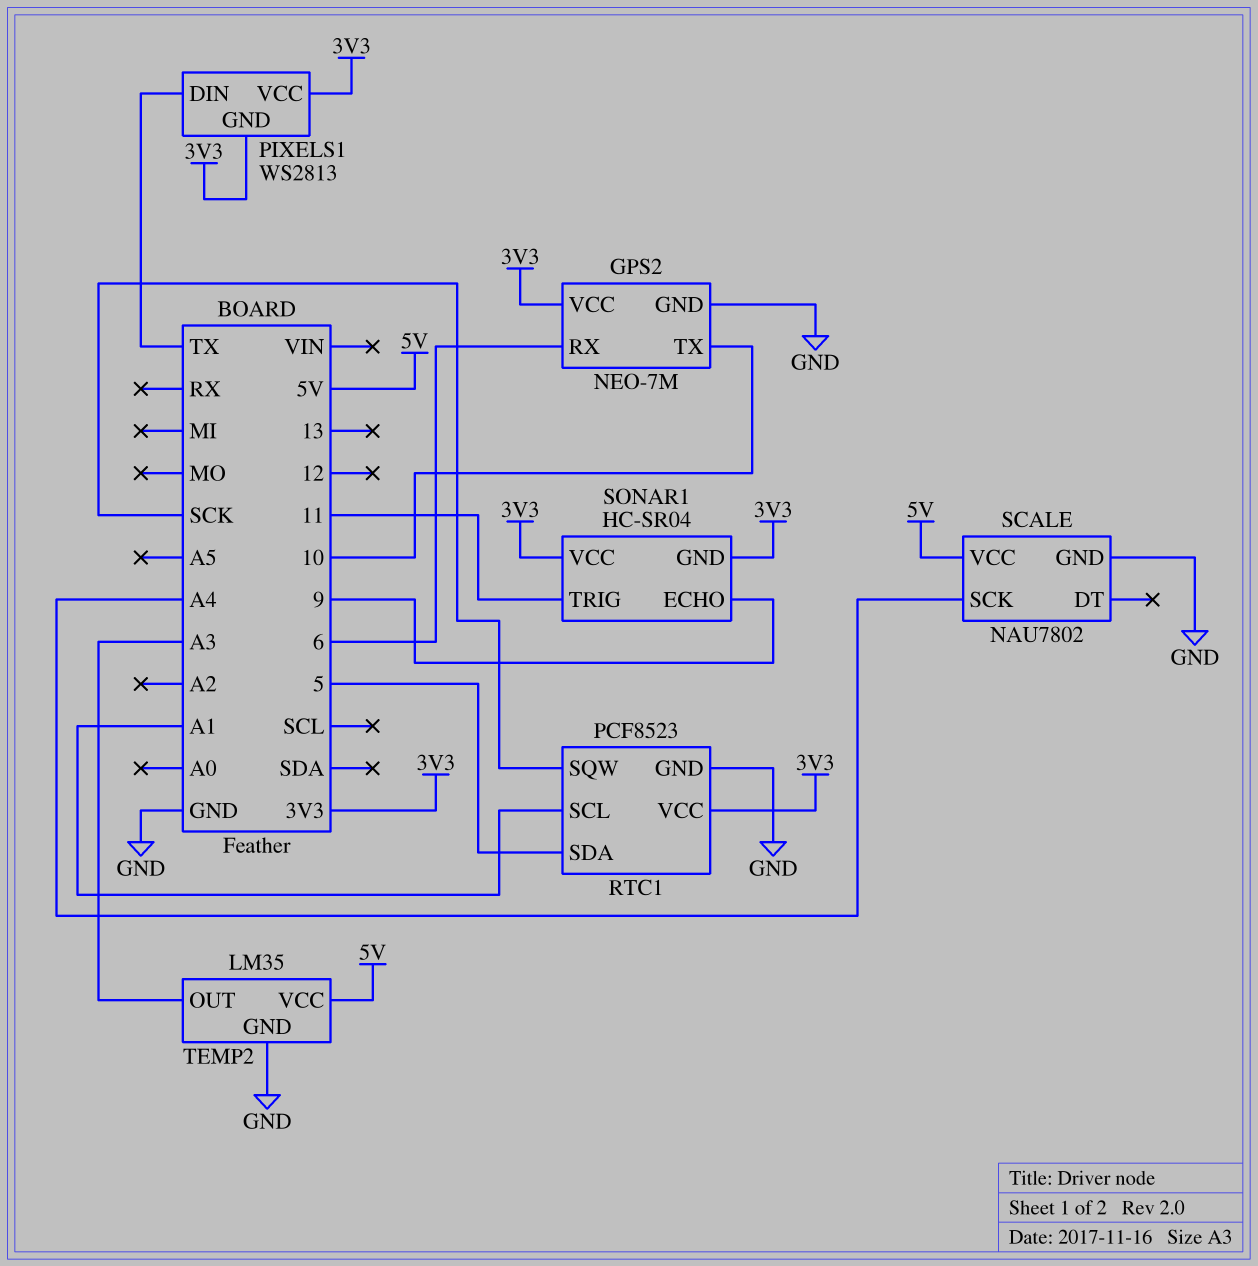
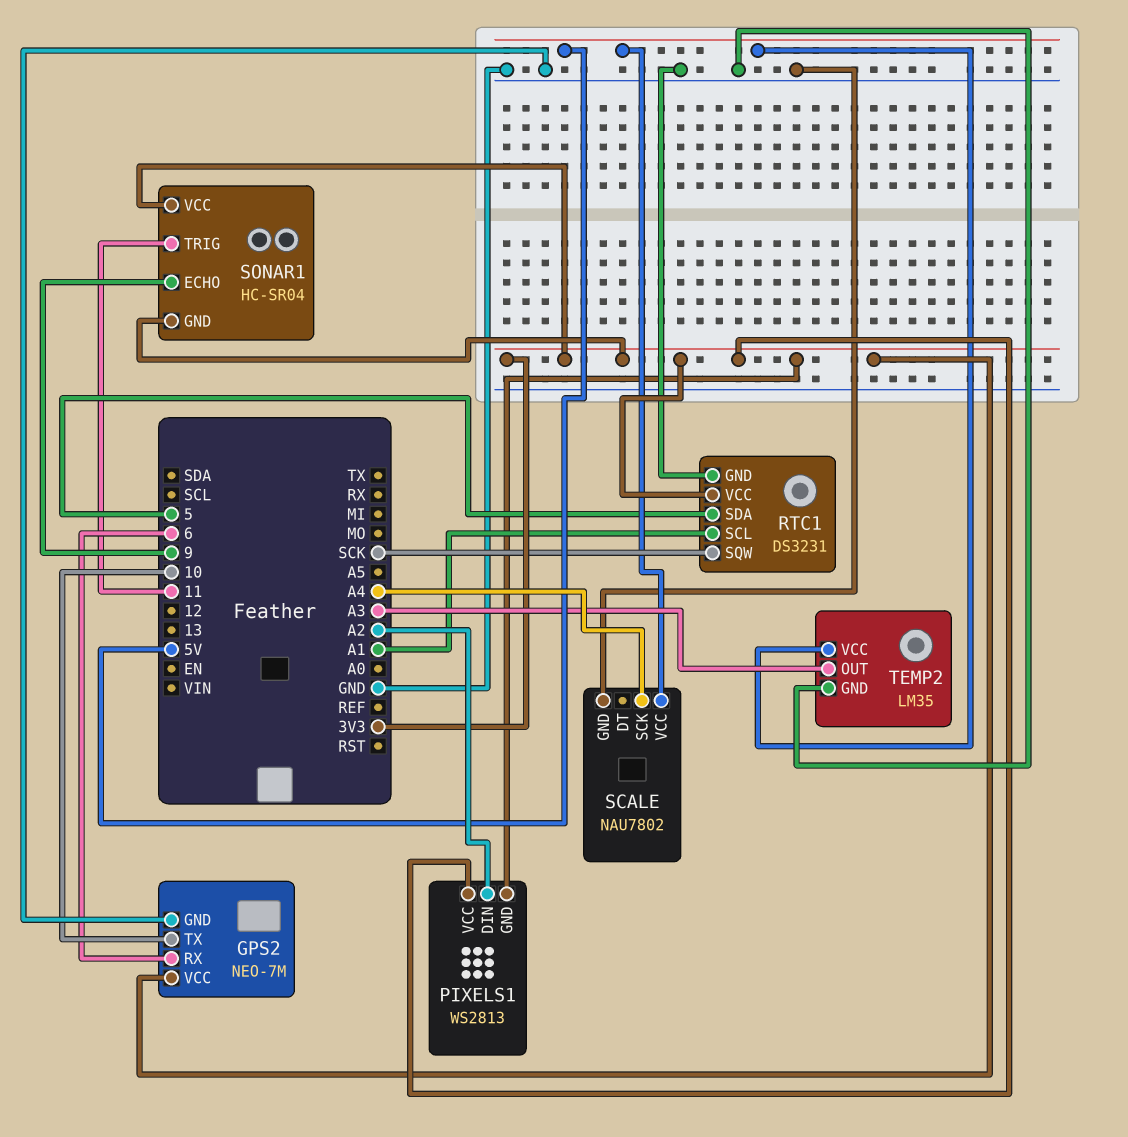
PIXELS1 pin DIN: TX -> A2
RTC1: PCF8523 -> DS3231

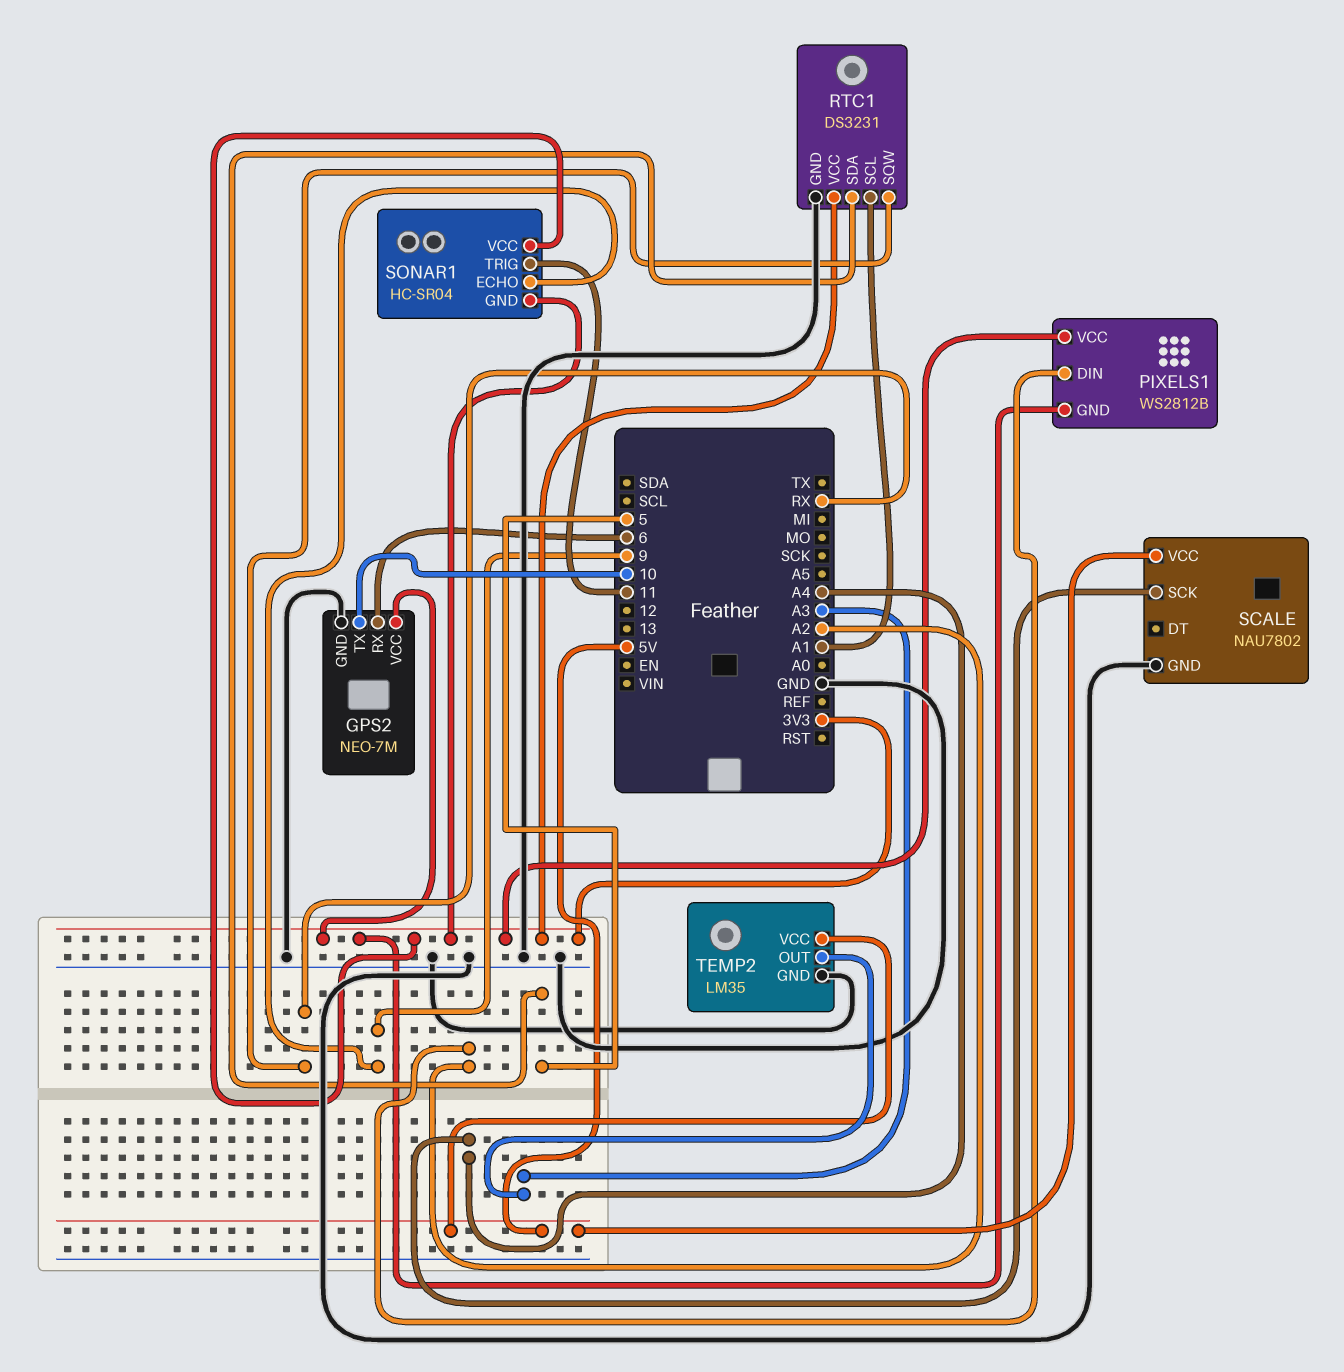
PIXELS1: WS2813 -> WS2812B
RTC1 pin SQW: SCK -> RX

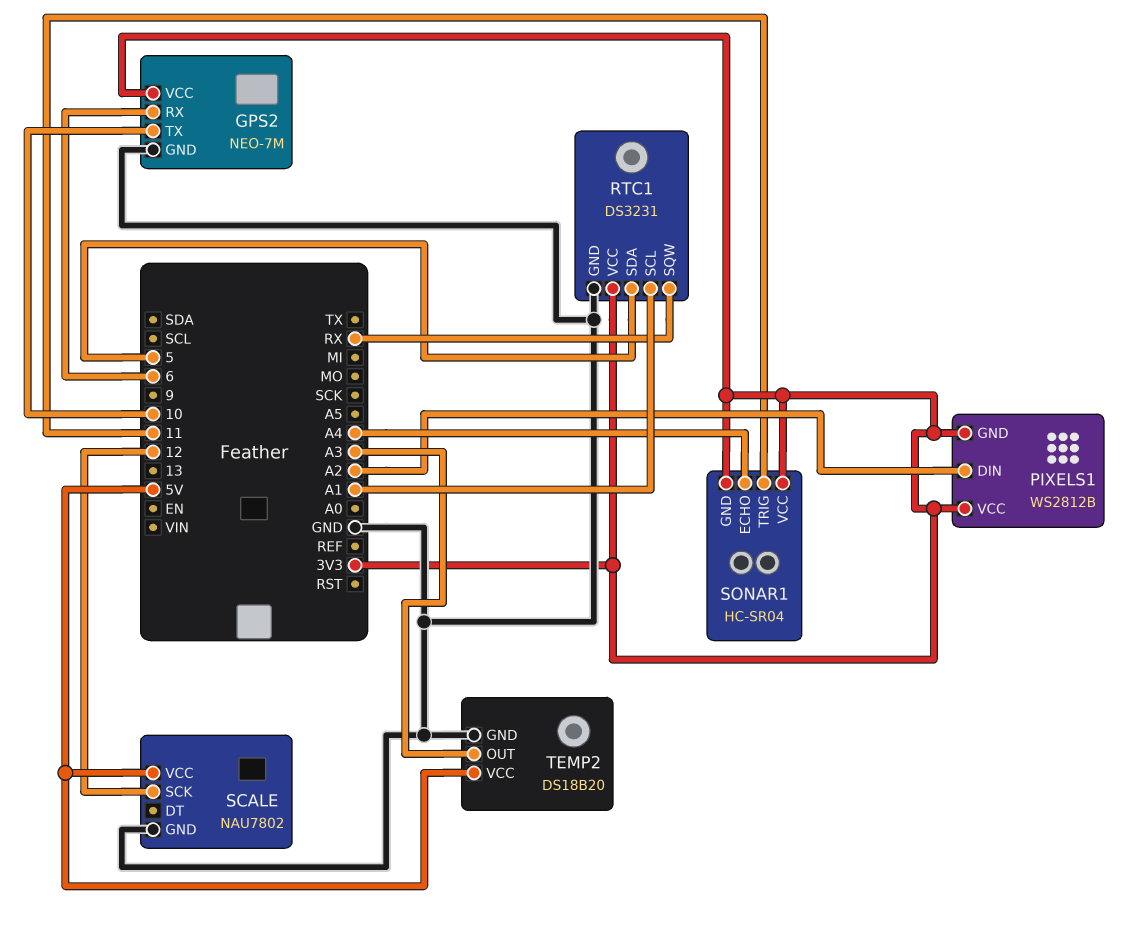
SCALE pin SCK: A4 -> 12
SONAR1 pin ECHO: 9 -> A4
TEMP2: LM35 -> DS18B20

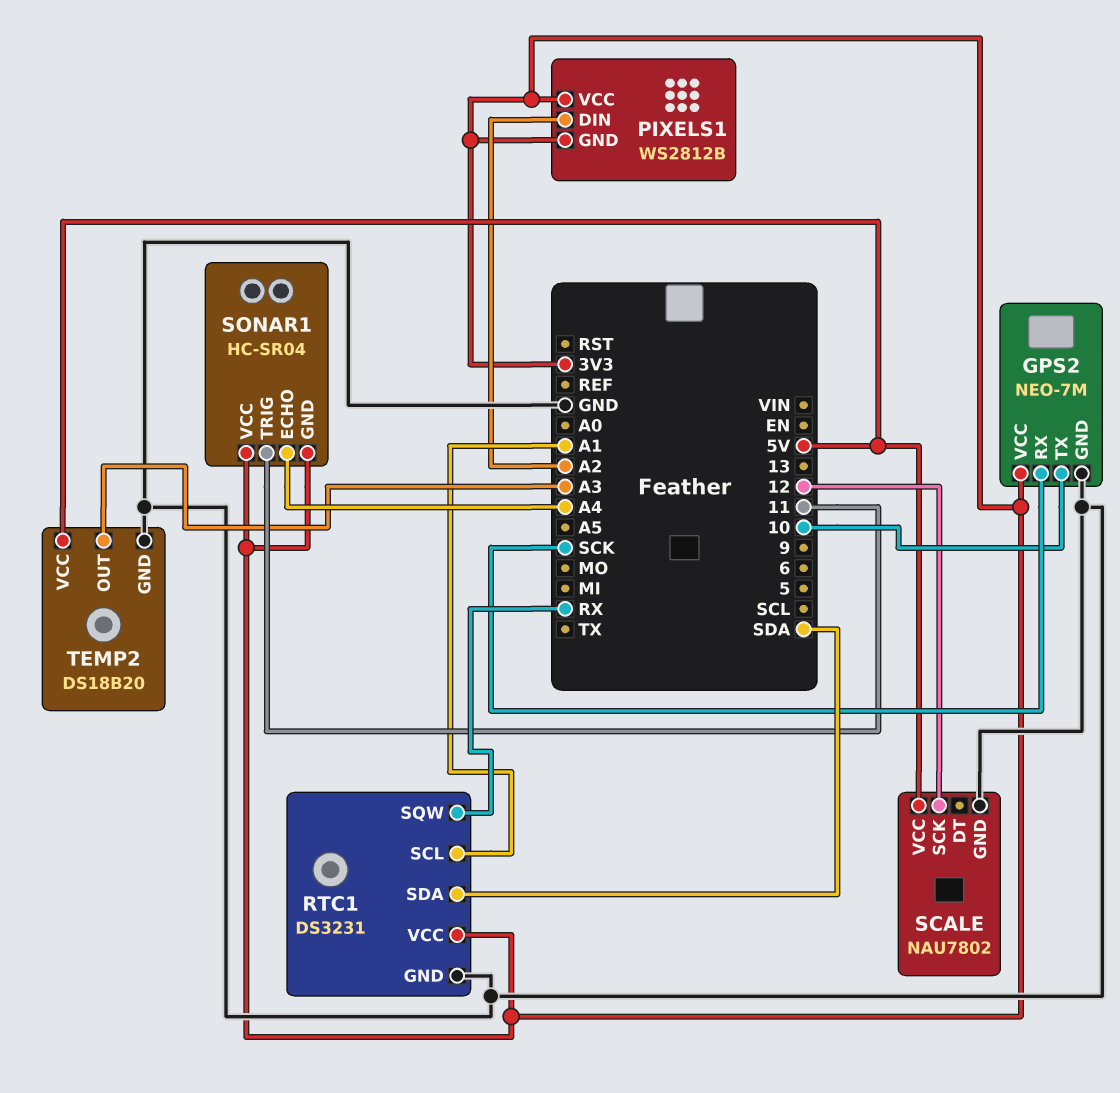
GPS2 pin RX: 6 -> SCK
RTC1 pin SDA: 5 -> SDA

